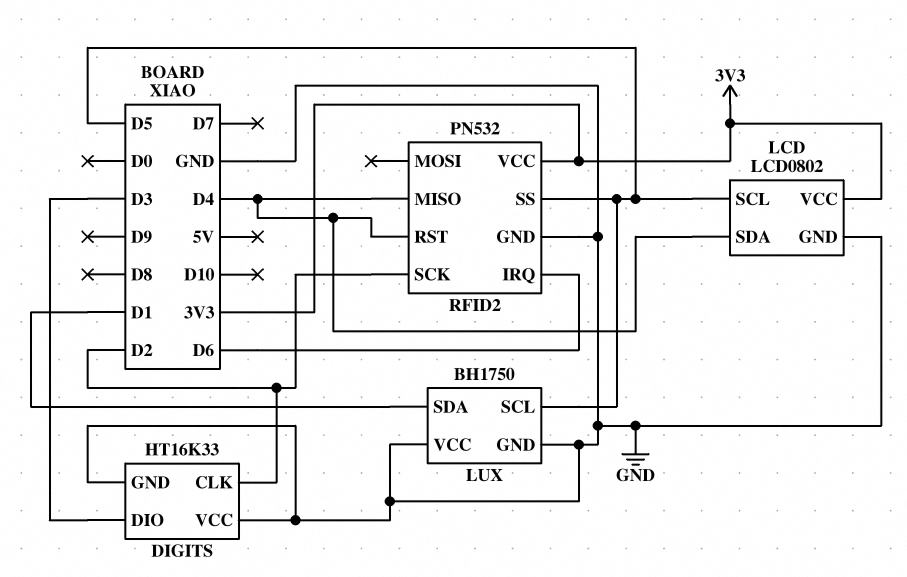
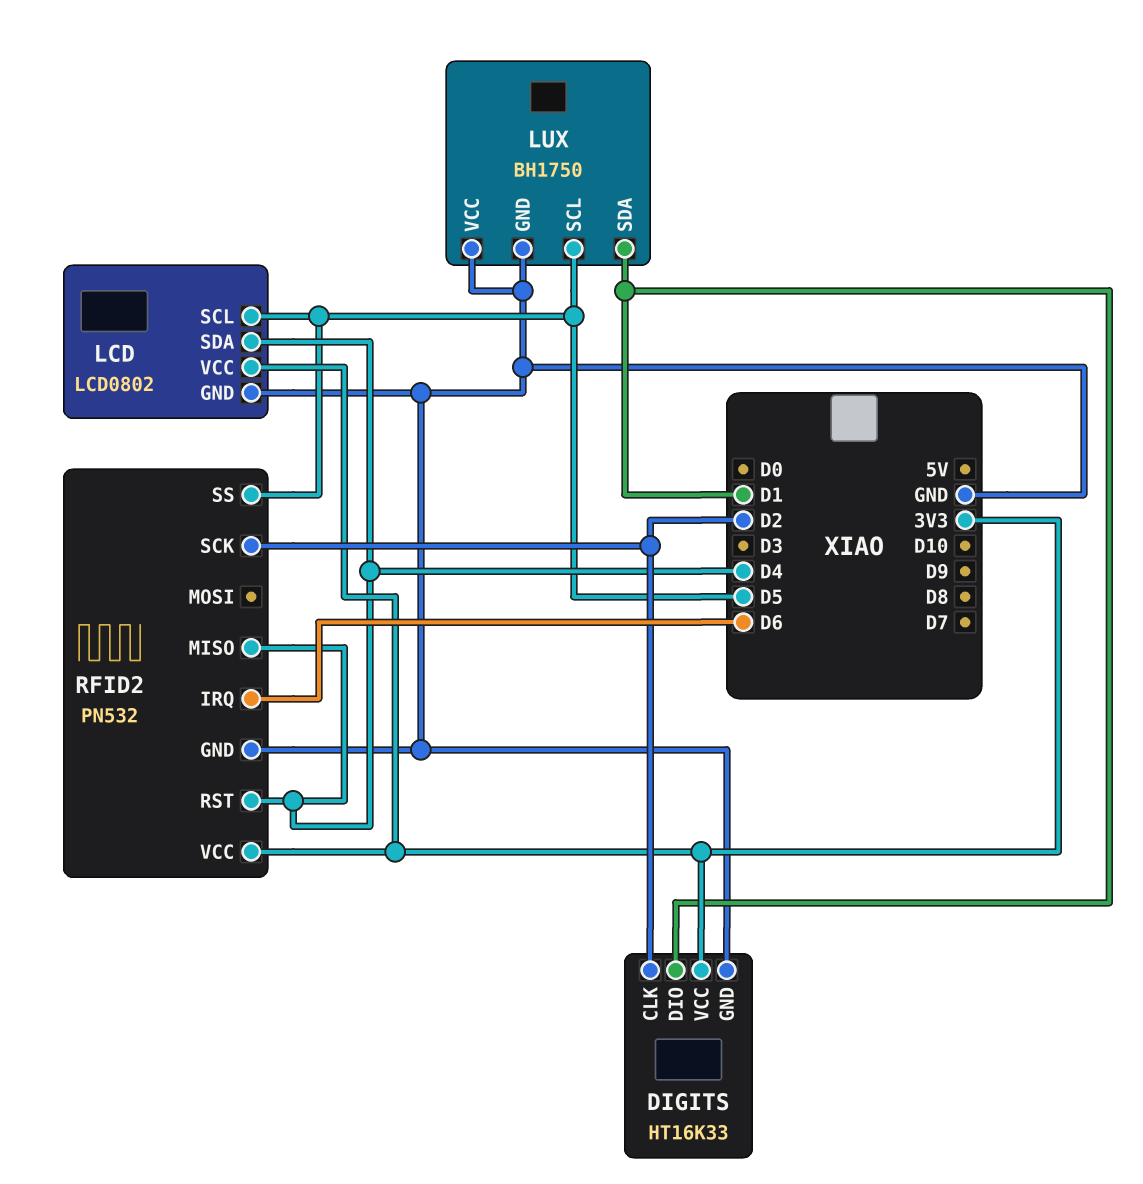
DIGITS pin DIO: D3 -> D1
DIGITS pin VCC: GND -> 3V3

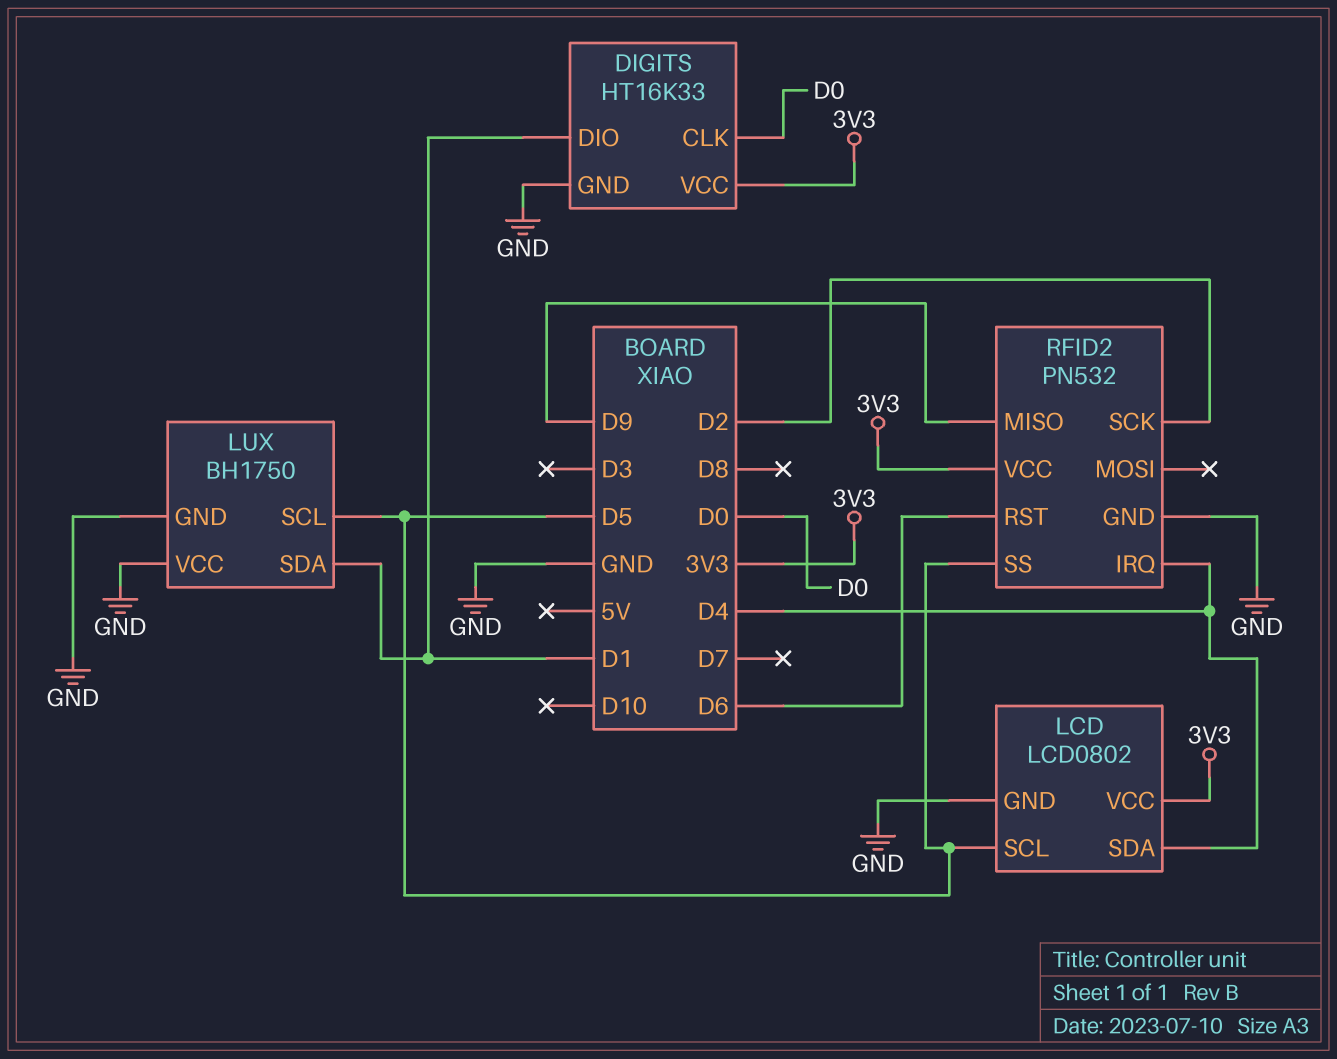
DIGITS pin CLK: D2 -> D0
RFID2 pin IRQ: D6 -> D4
RFID2 pin MISO: D4 -> D9
RFID2 pin RST: D4 -> D6

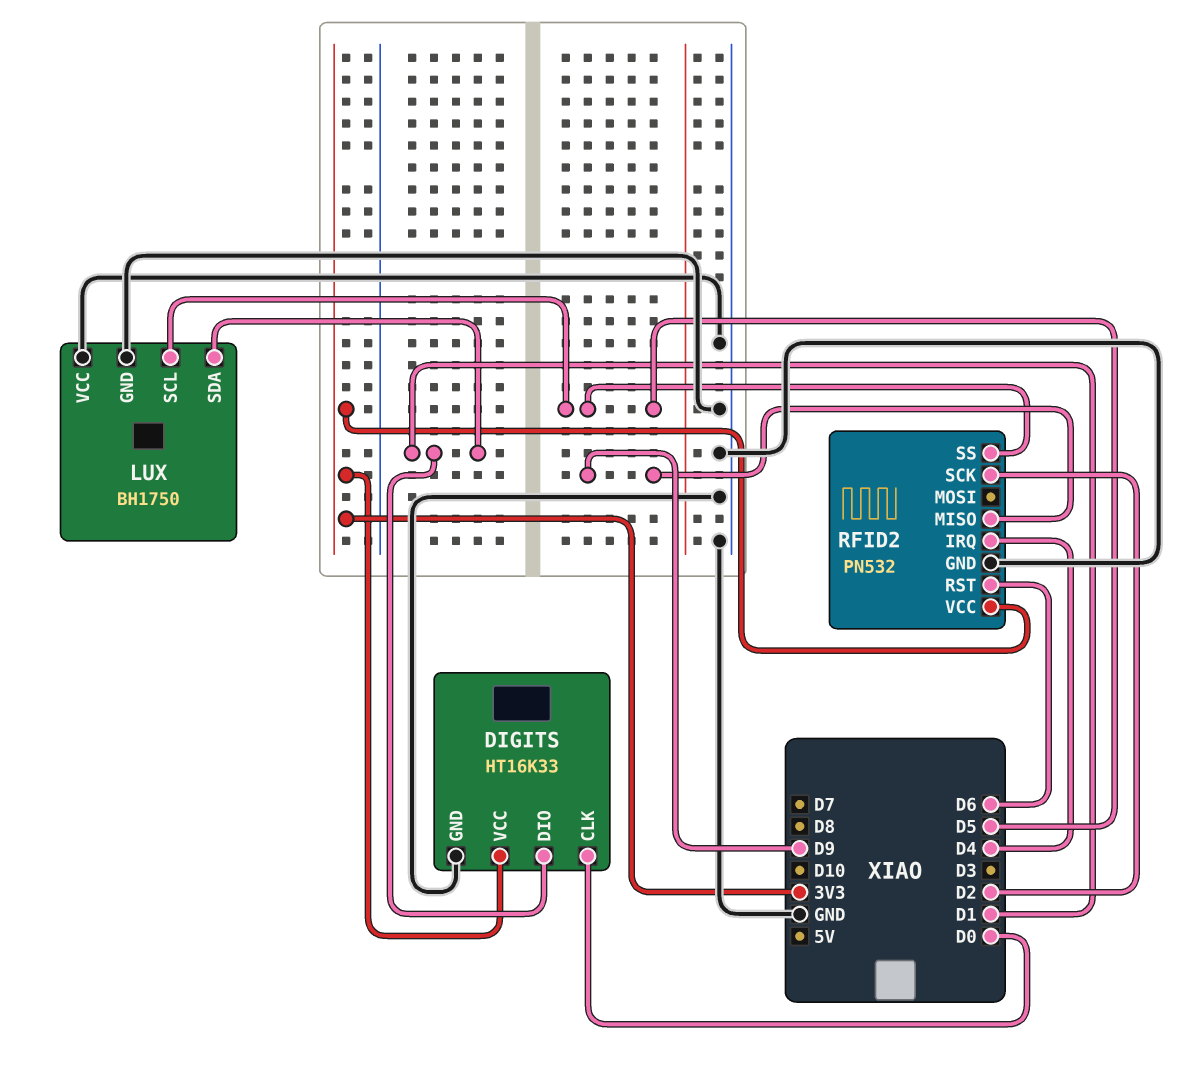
LCD: LCD0802 -> none
LCD pin GND: GND -> none
LCD pin SCL: D5 -> none
LCD pin SDA: D4 -> none
LCD pin VCC: 3V3 -> none

